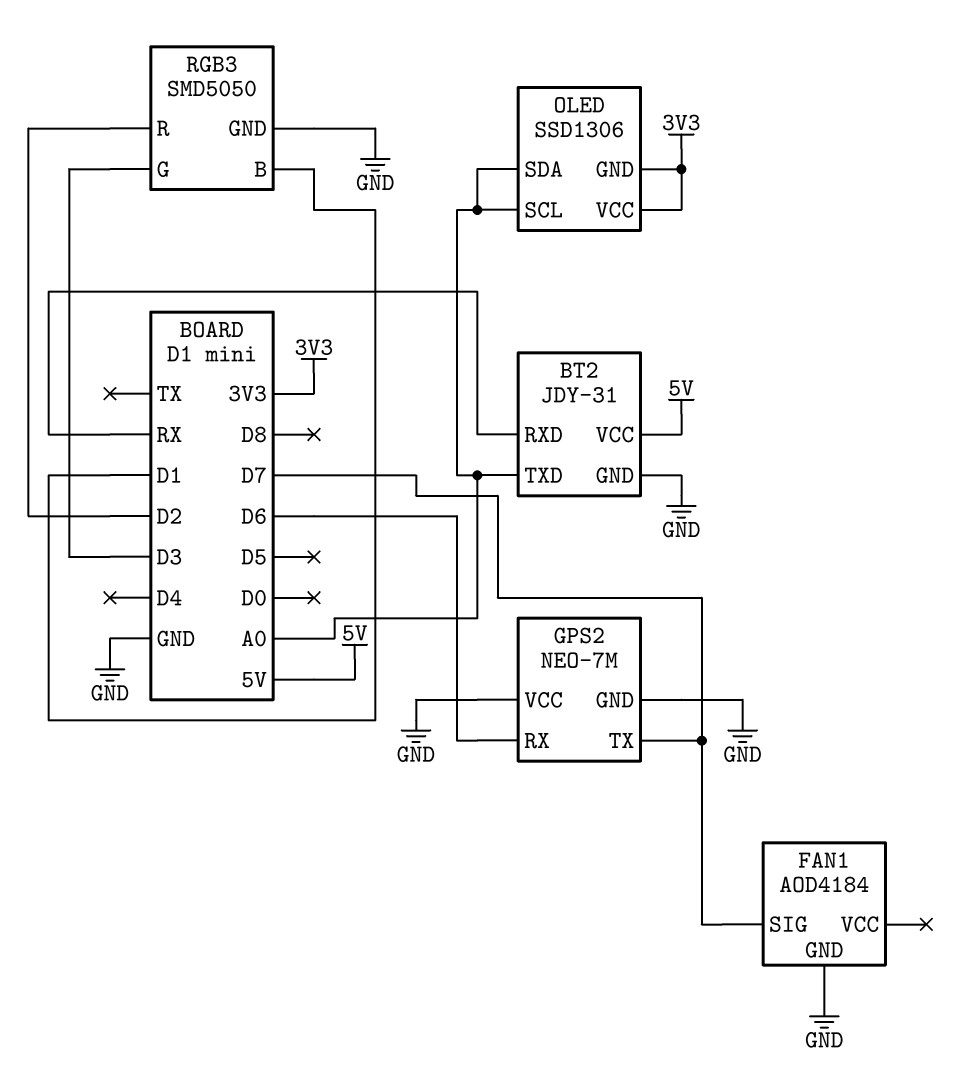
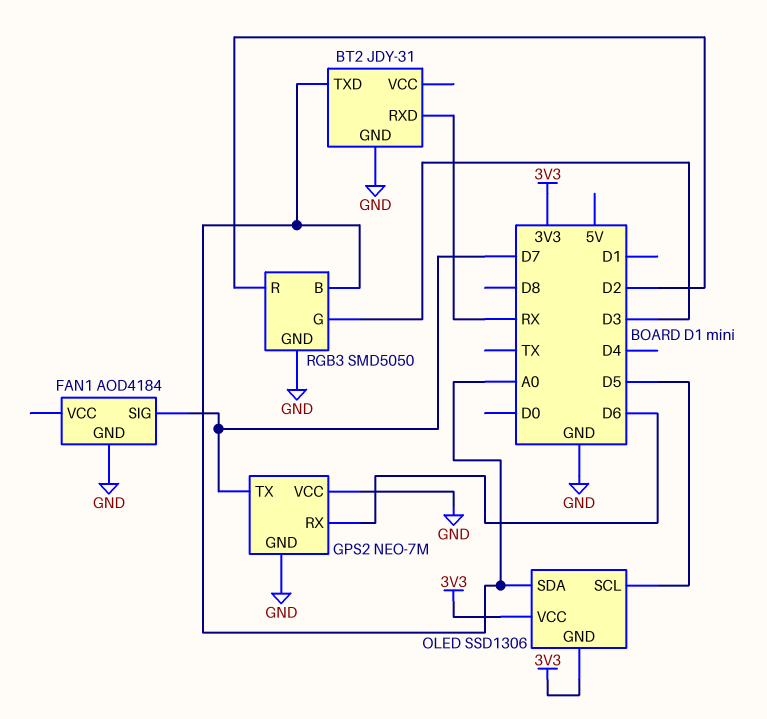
BT2 pin VCC: 5V -> none
OLED pin SCL: A0 -> D5
RGB3 pin B: D1 -> A0

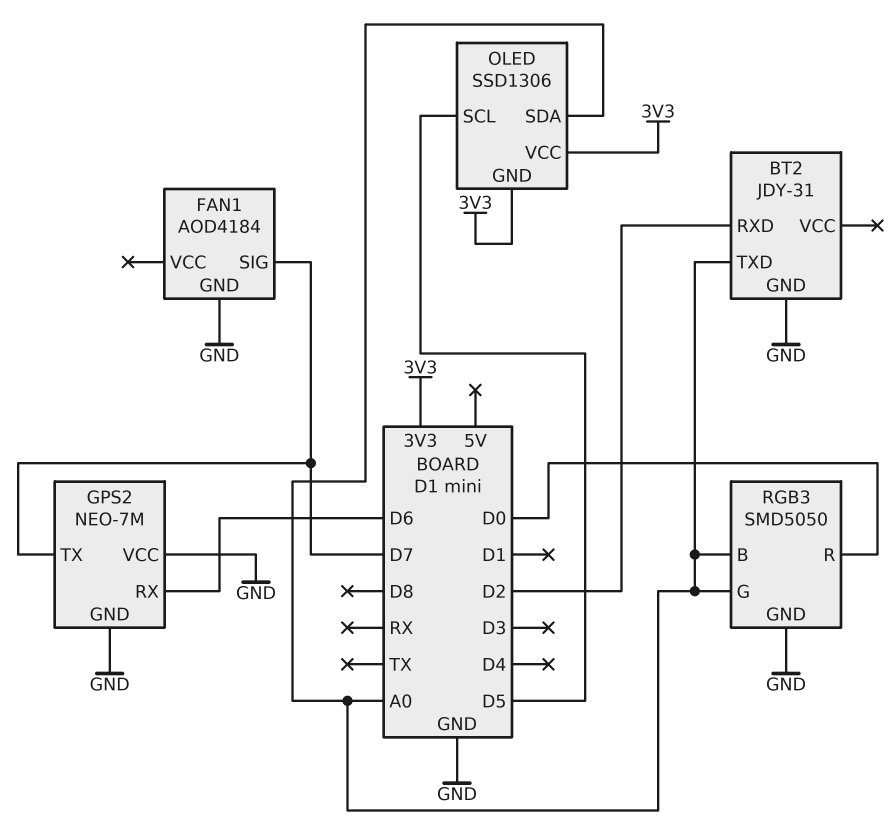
BT2 pin RXD: RX -> D2
RGB3 pin G: D3 -> A0
RGB3 pin R: D2 -> D0

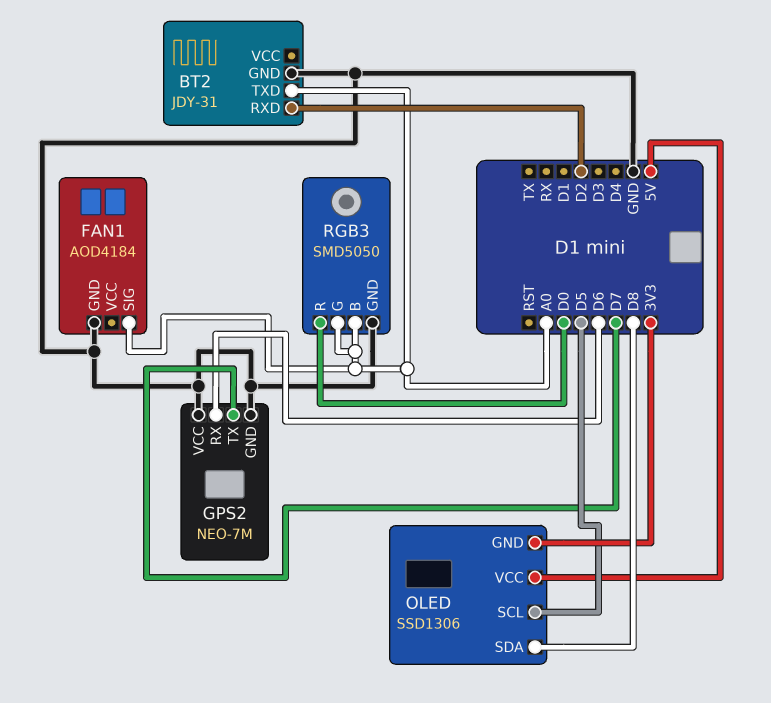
FAN1 pin SIG: D7 -> A0
OLED pin SDA: A0 -> D8
OLED pin VCC: 3V3 -> 5V

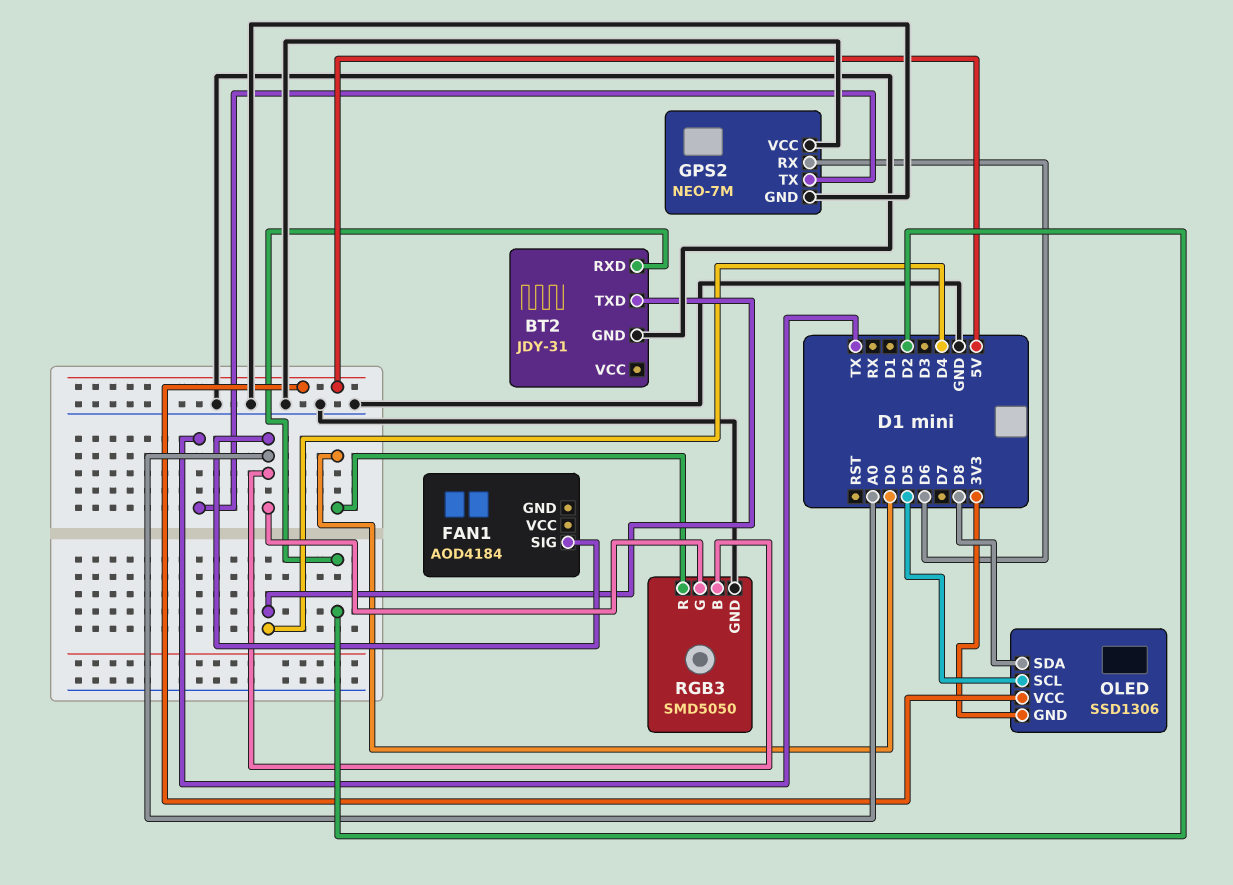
BT2 pin TXD: A0 -> D4
FAN1 pin GND: GND -> none
GPS2 pin TX: D7 -> TX

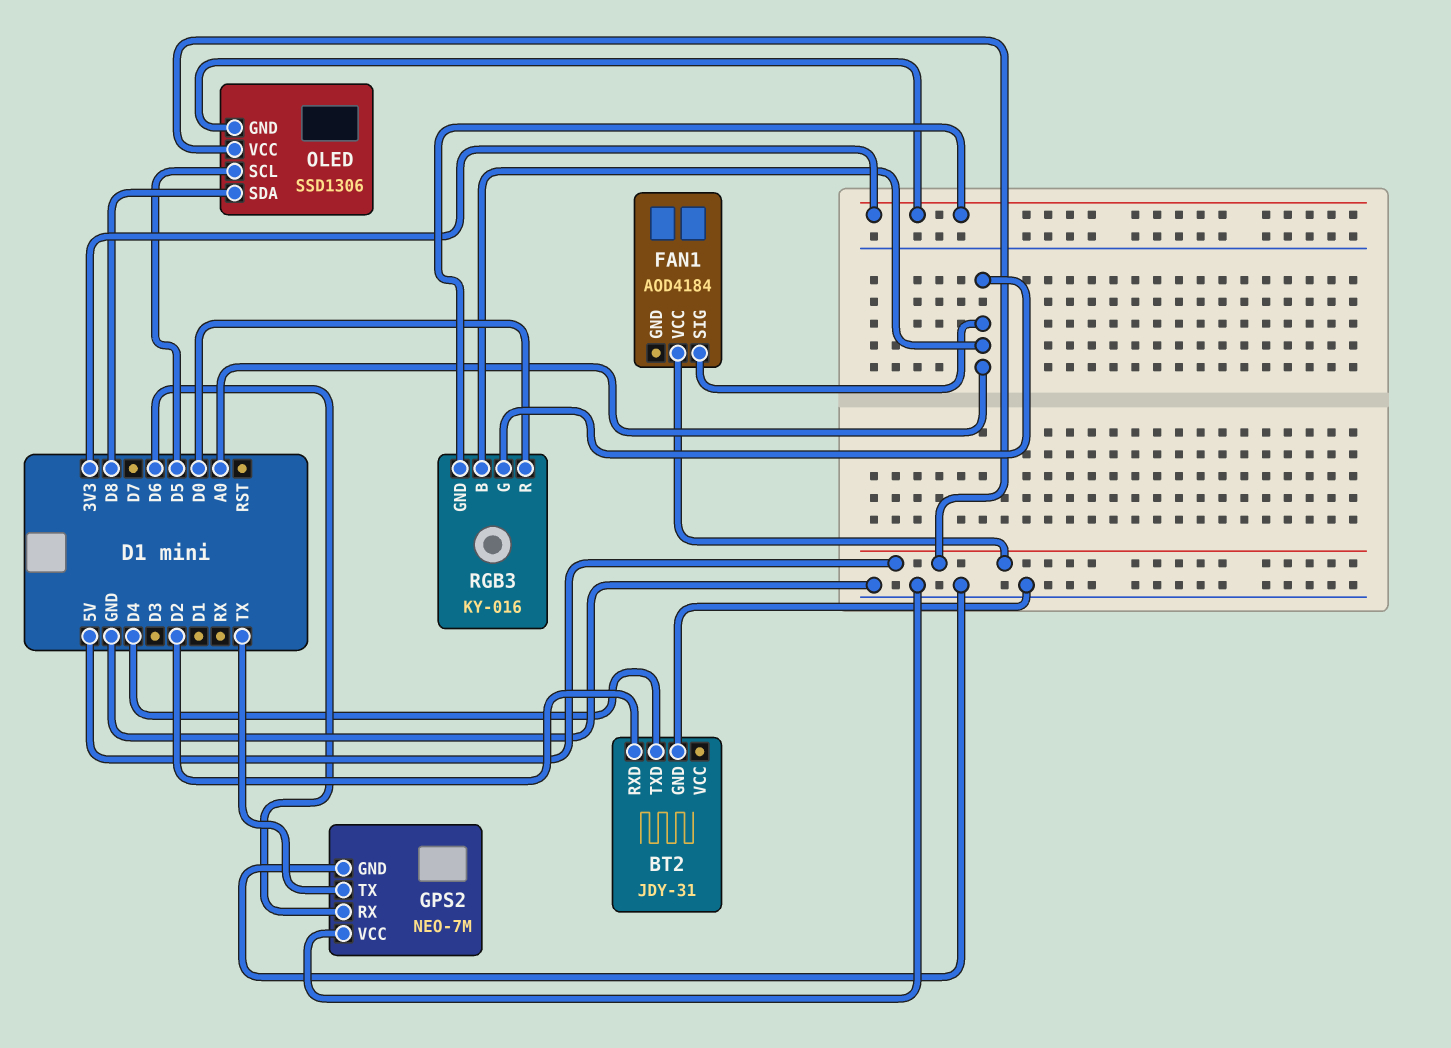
FAN1 pin VCC: none -> 5V
RGB3: SMD5050 -> KY-016
RGB3 pin GND: GND -> 3V3

